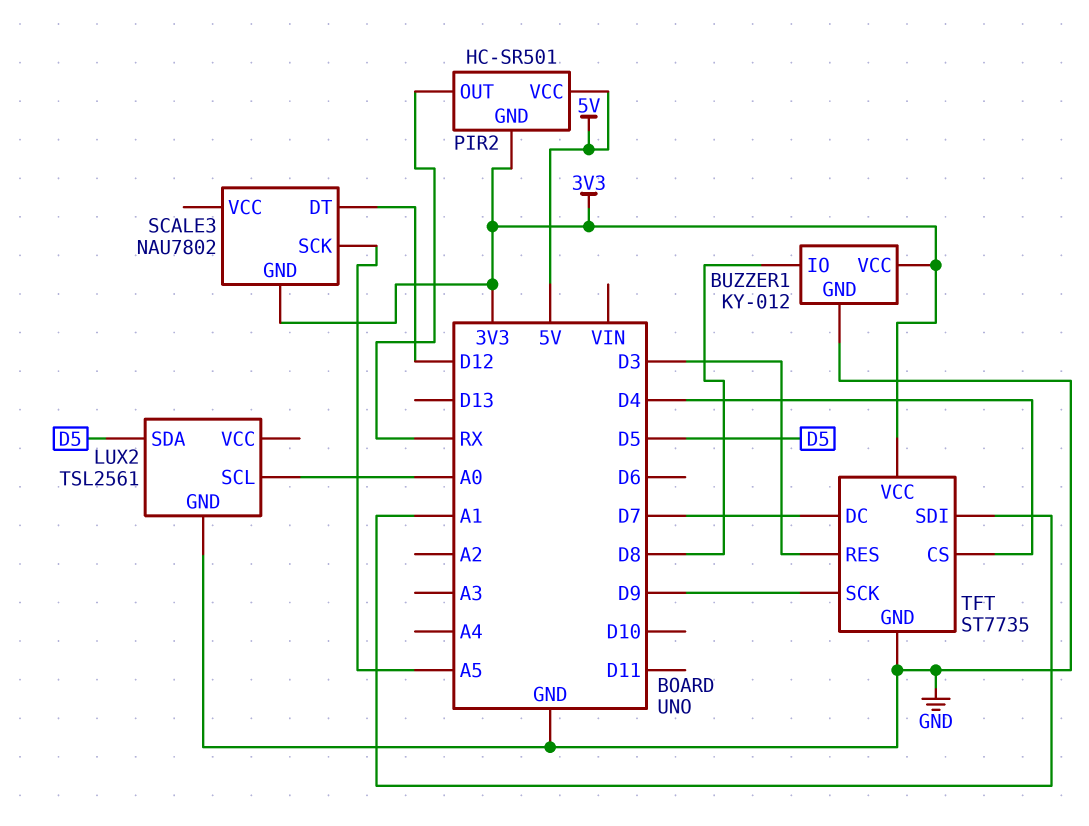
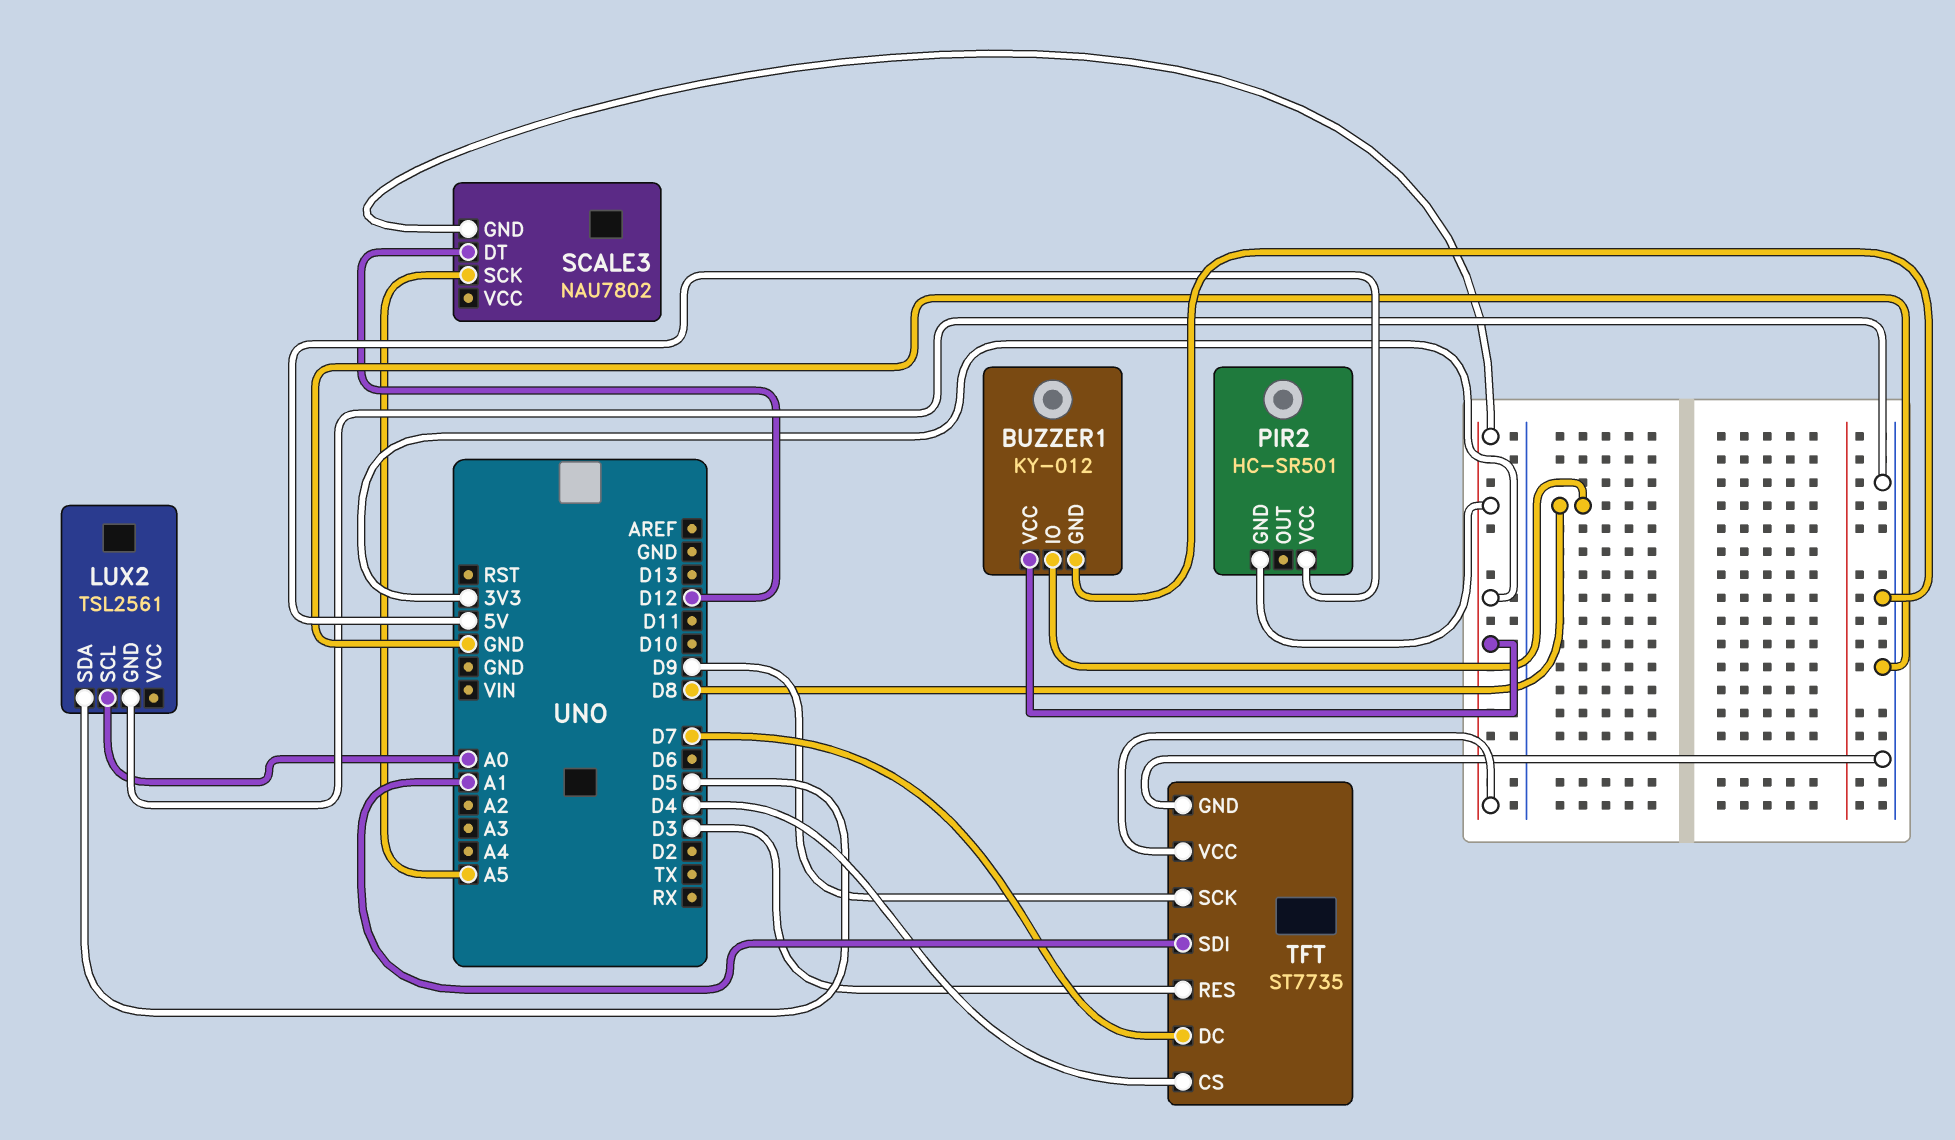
PIR2 pin OUT: RX -> none

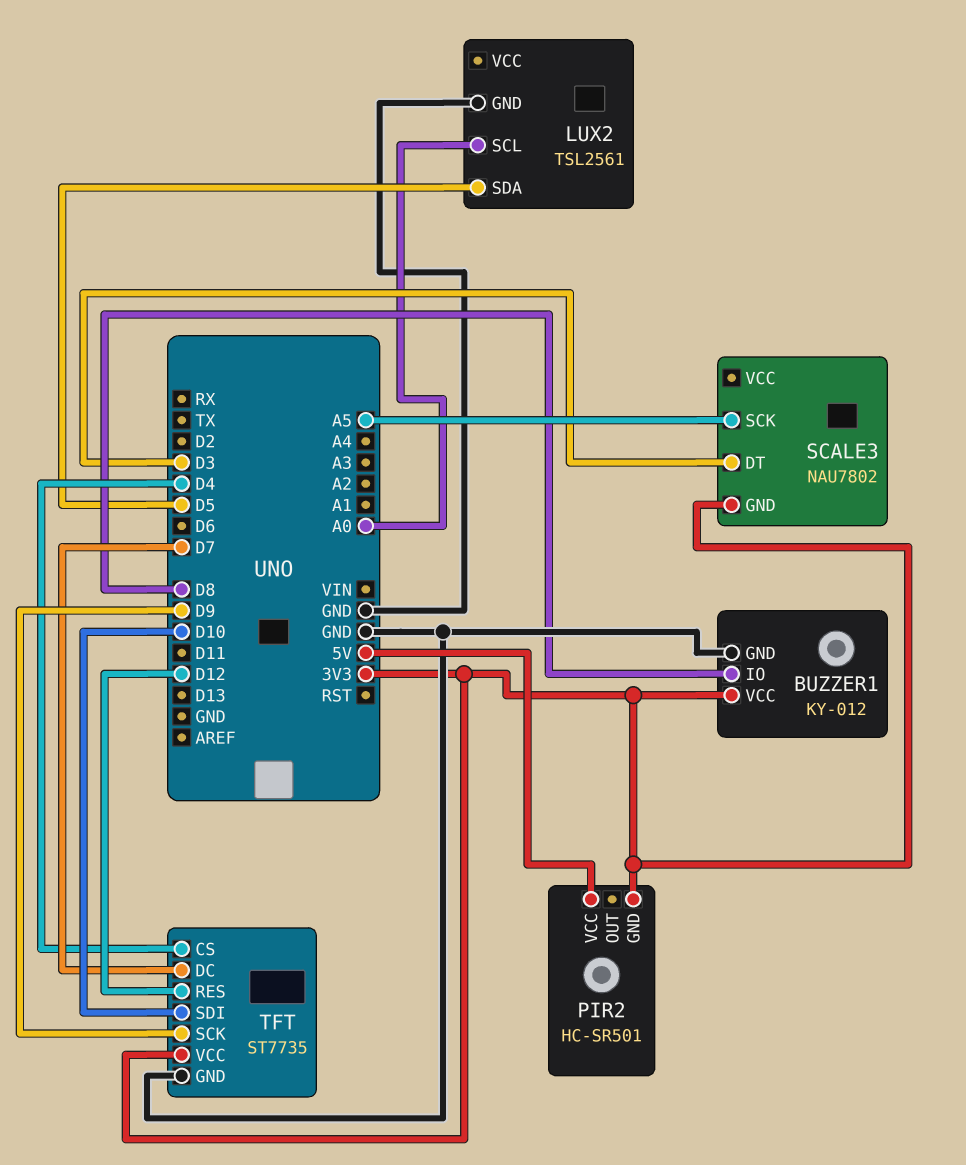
SCALE3 pin DT: D12 -> D3
TFT pin RES: D3 -> D12
TFT pin SDI: A1 -> D10

